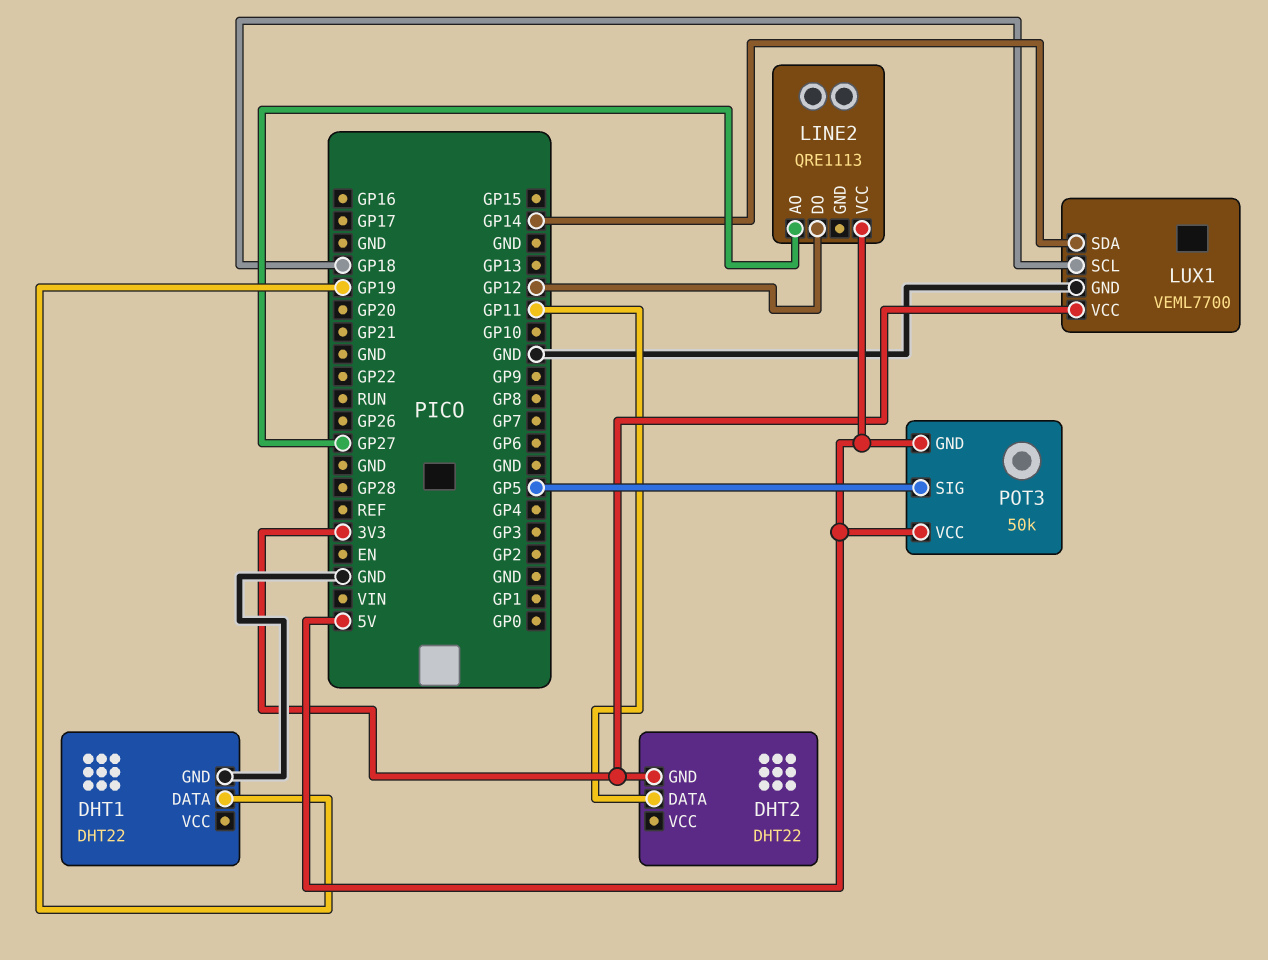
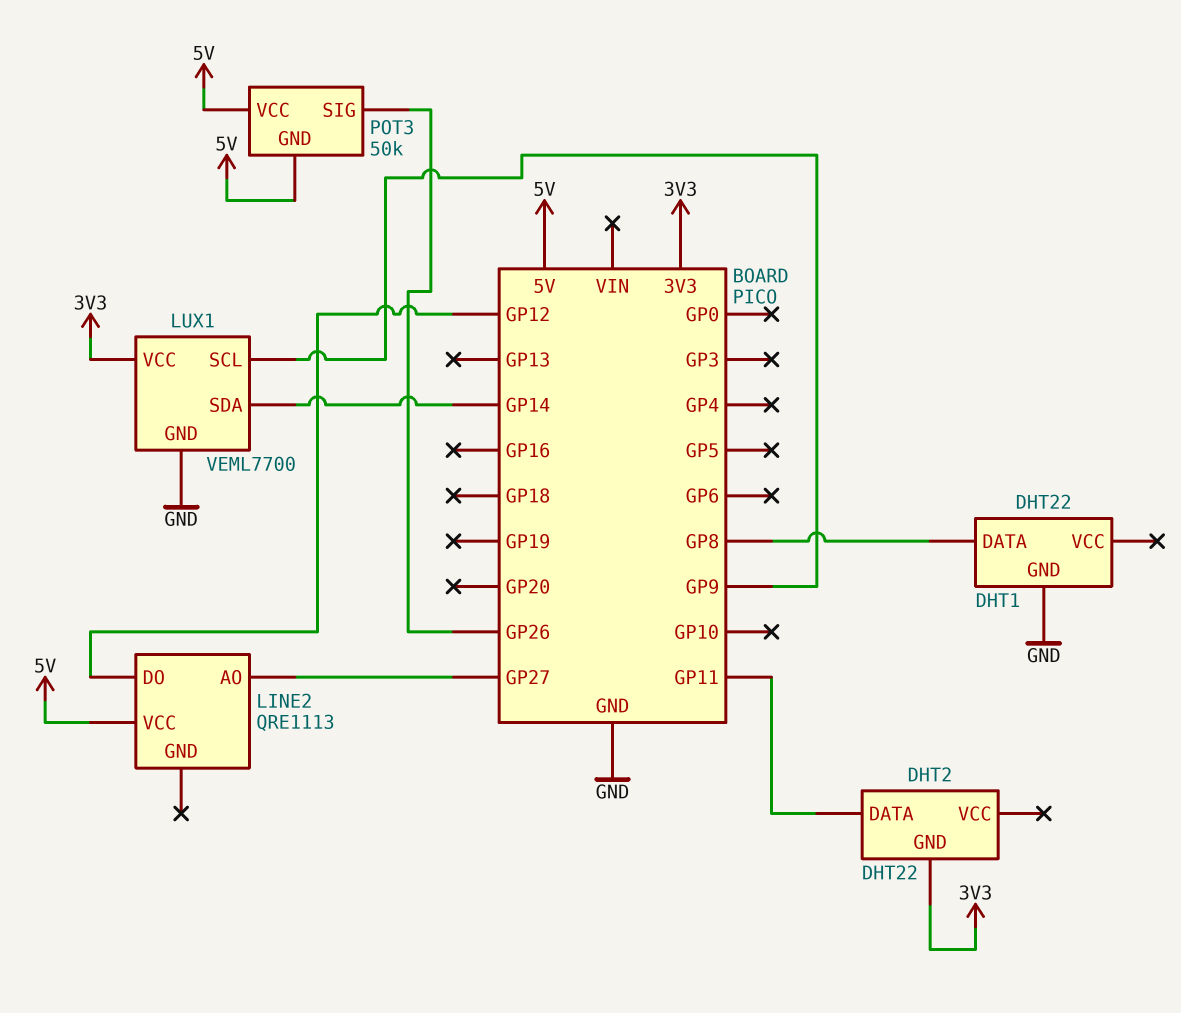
DHT1 pin DATA: GP19 -> GP8
LUX1 pin SCL: GP18 -> GP9
POT3 pin SIG: GP5 -> GP26

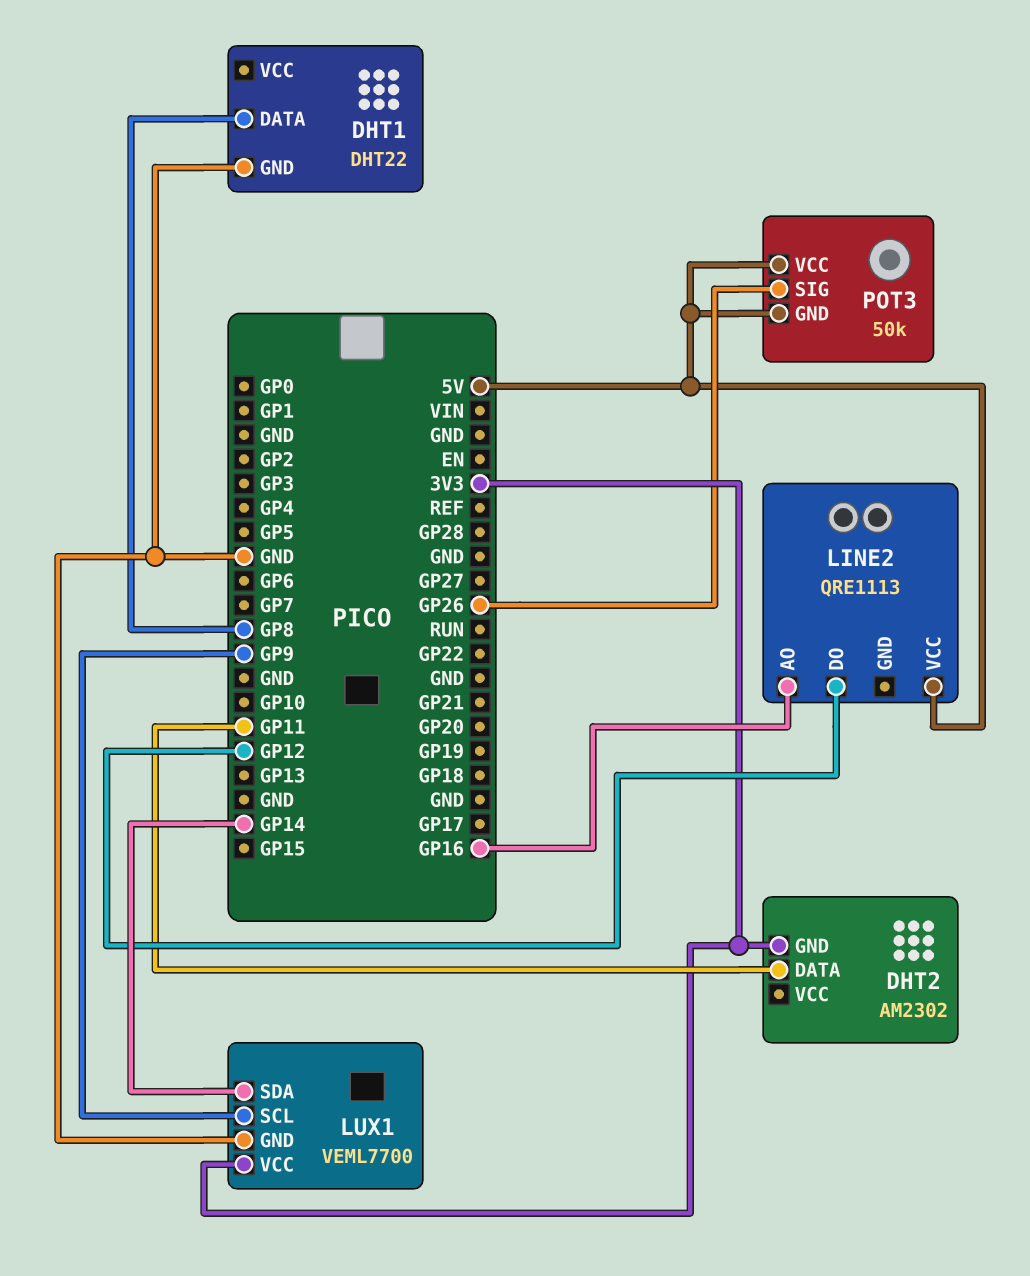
DHT2: DHT22 -> AM2302
LINE2 pin AO: GP27 -> GP16

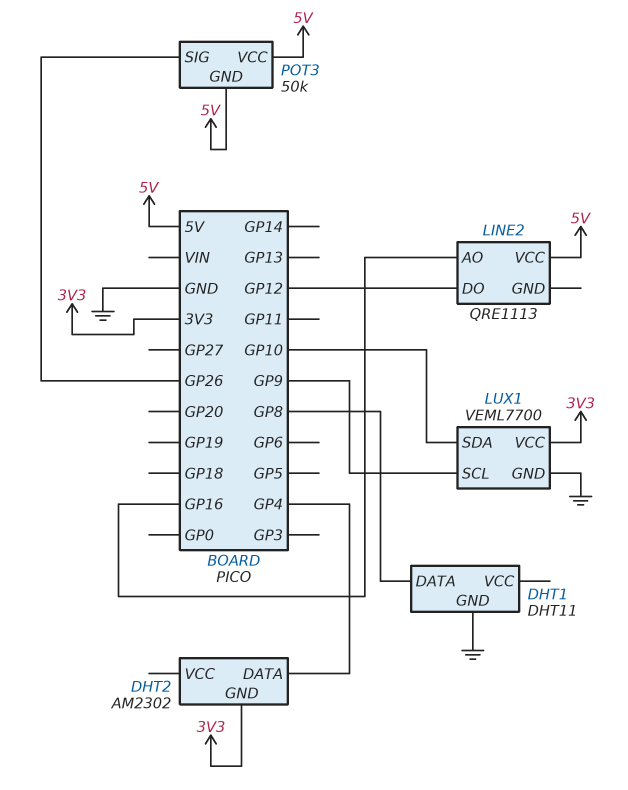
DHT1: DHT22 -> DHT11
DHT2 pin DATA: GP11 -> GP4
LUX1 pin SDA: GP14 -> GP10

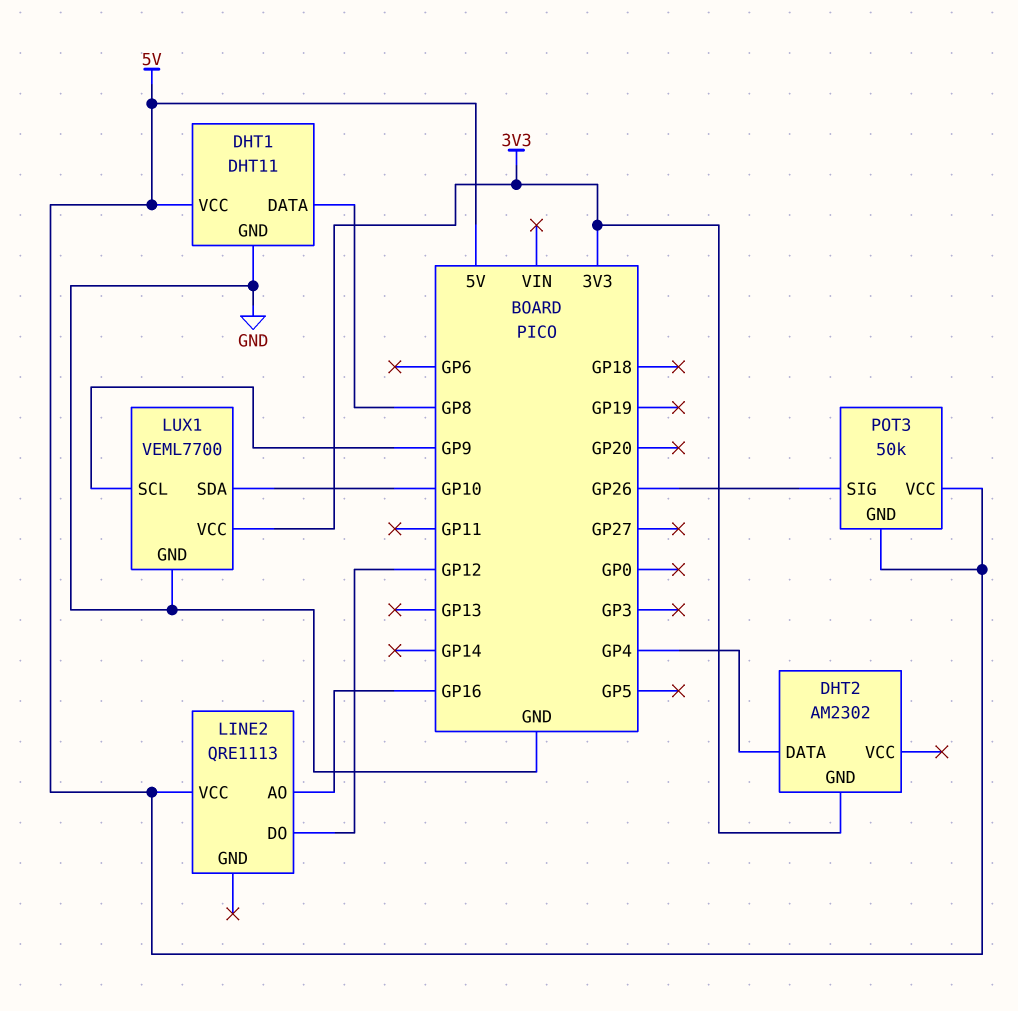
DHT1 pin VCC: none -> 5V

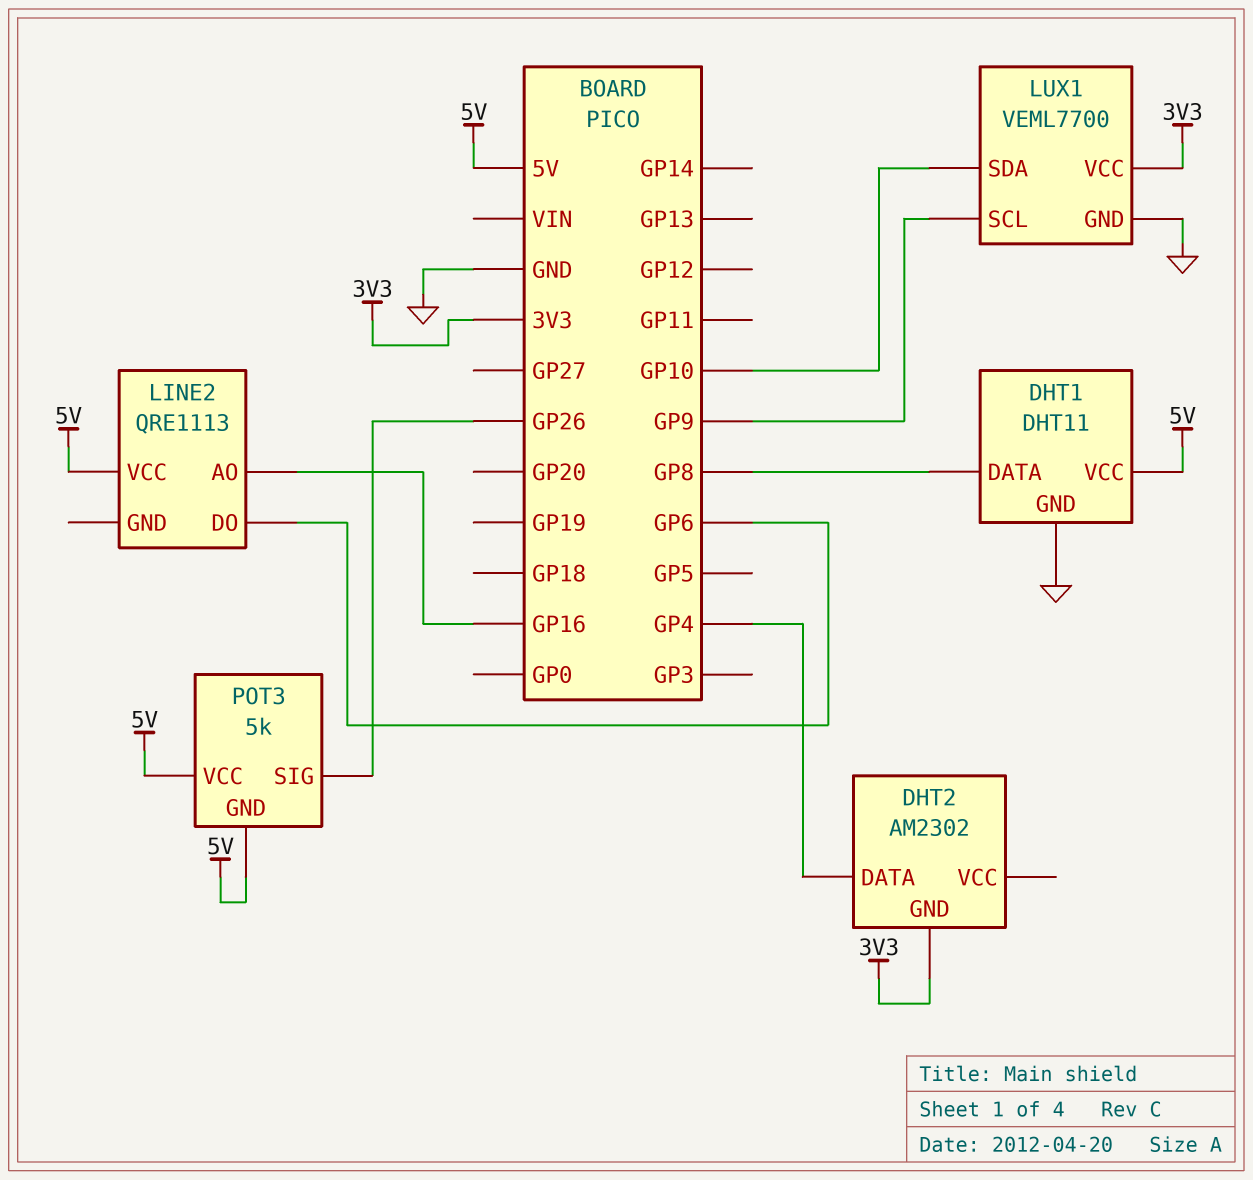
LINE2 pin DO: GP12 -> GP6
POT3: 50k -> 5k

